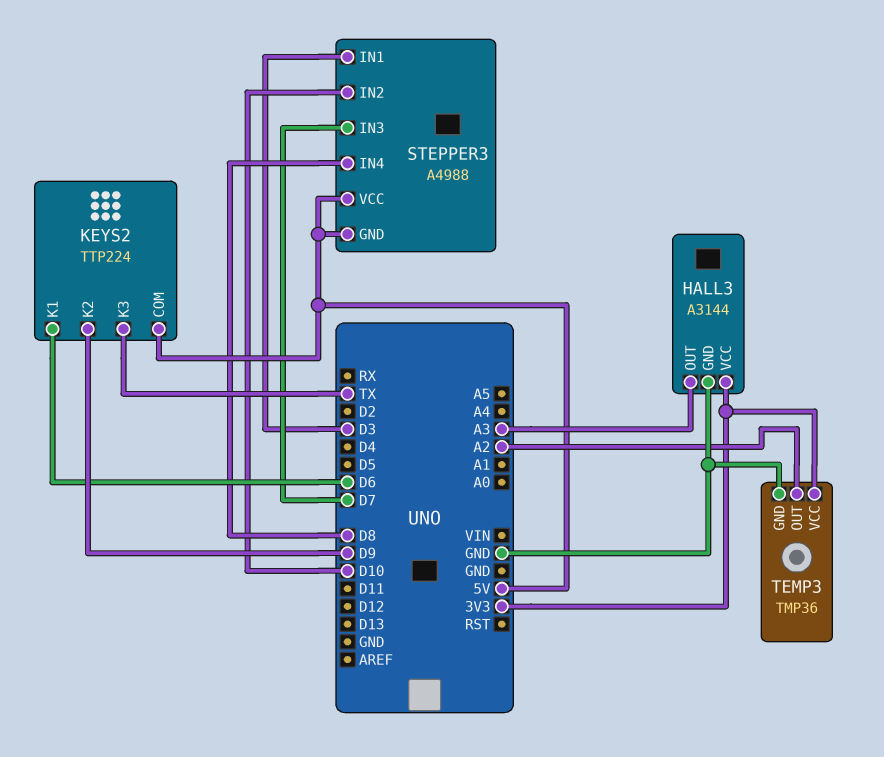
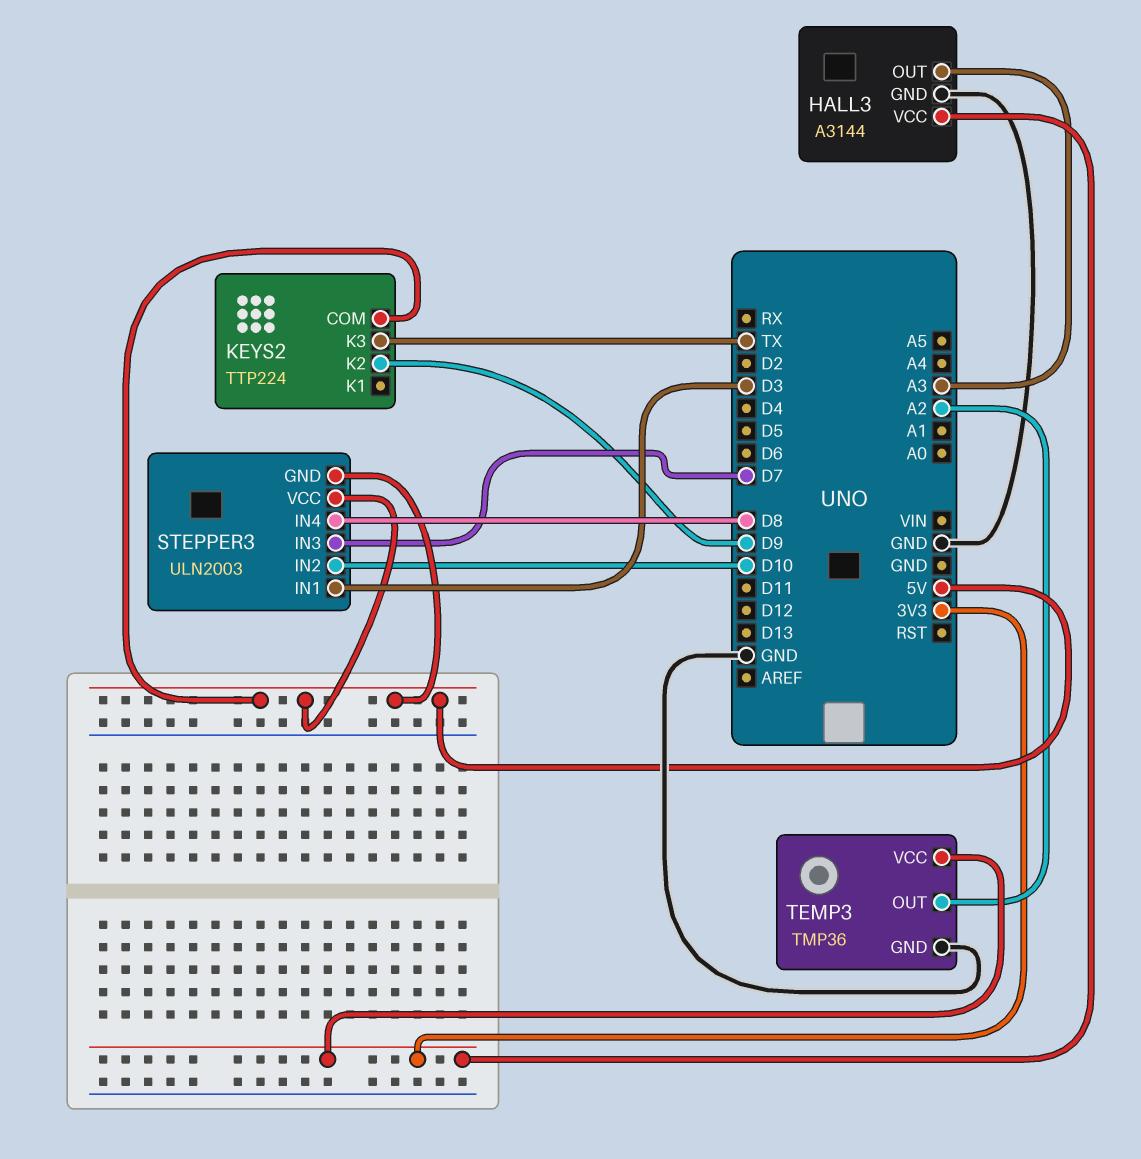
KEYS2 pin K1: D6 -> none
STEPPER3: A4988 -> ULN2003

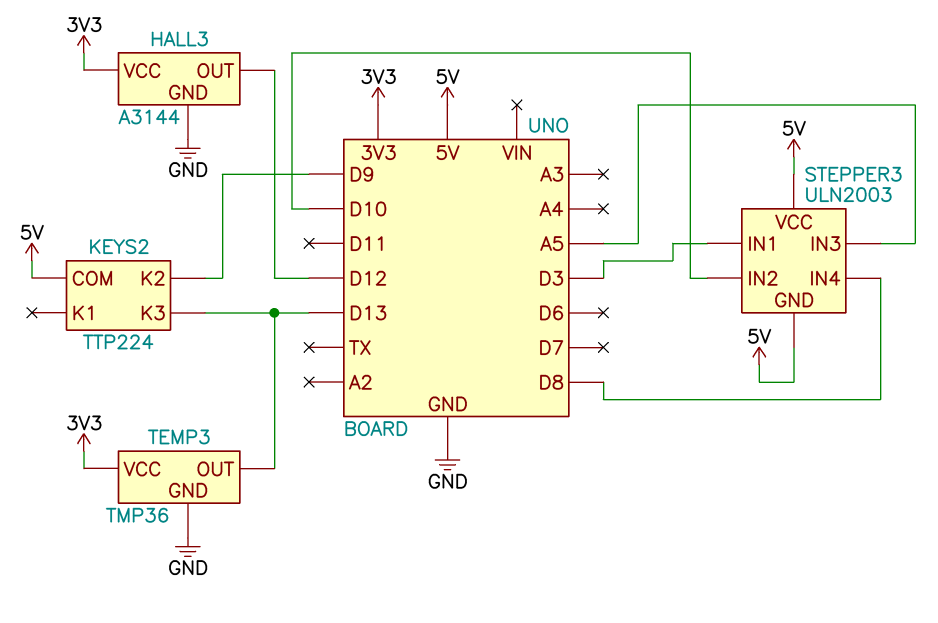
HALL3 pin OUT: A3 -> D12
KEYS2 pin K3: TX -> D13
STEPPER3 pin IN3: D7 -> A5
TEMP3 pin OUT: A2 -> D13

